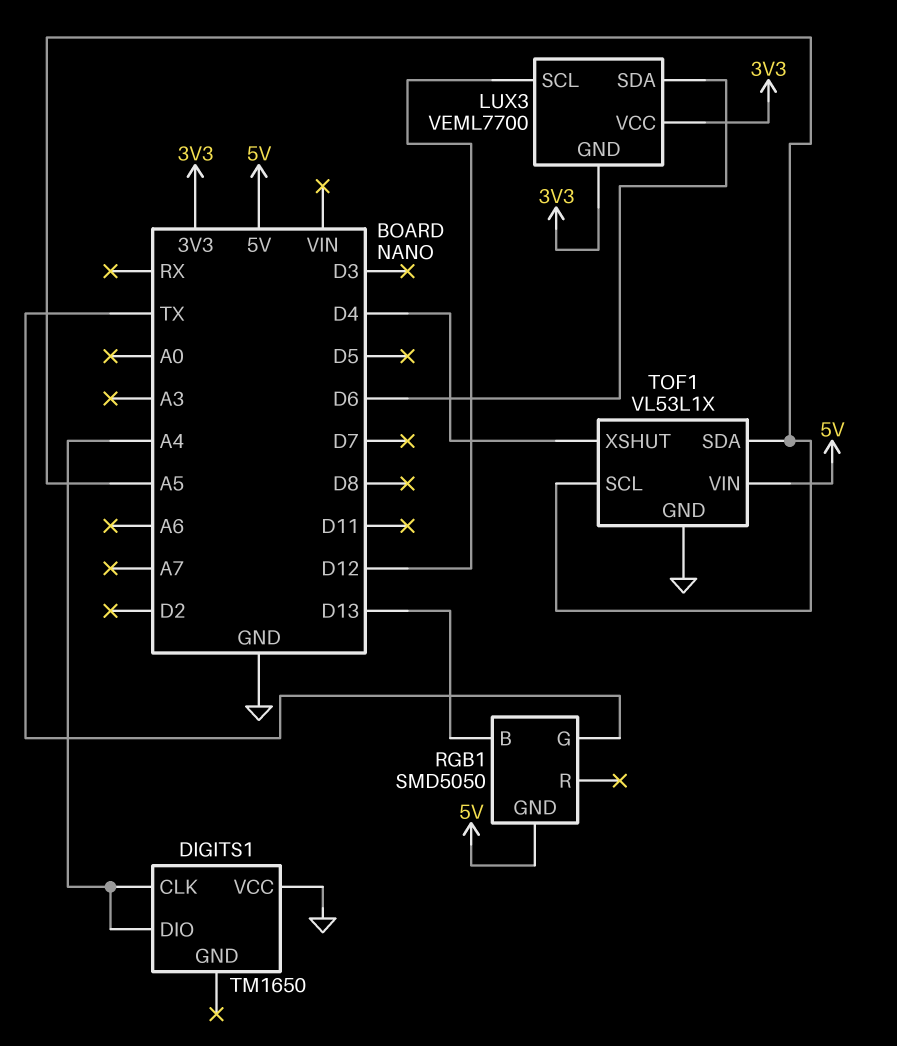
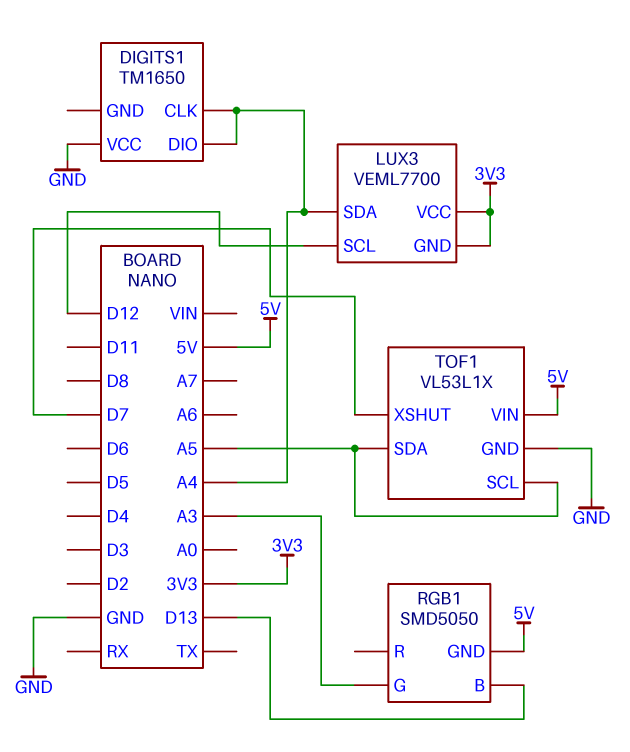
LUX3 pin SDA: D6 -> A4
RGB1 pin G: TX -> A3
TOF1 pin XSHUT: D4 -> D7

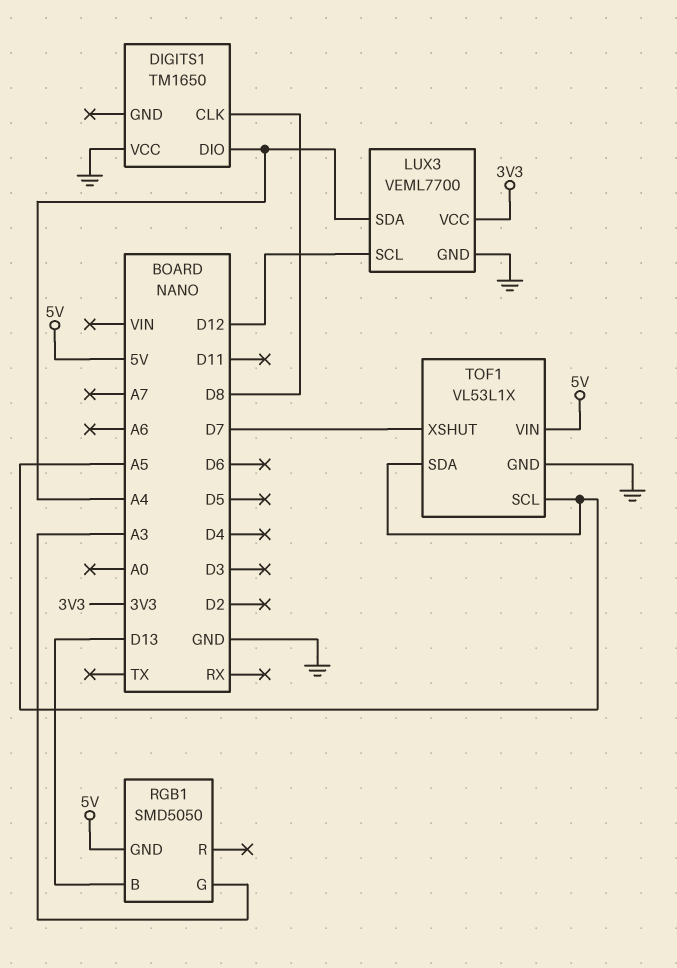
DIGITS1 pin CLK: A4 -> D8
LUX3 pin GND: 3V3 -> GND

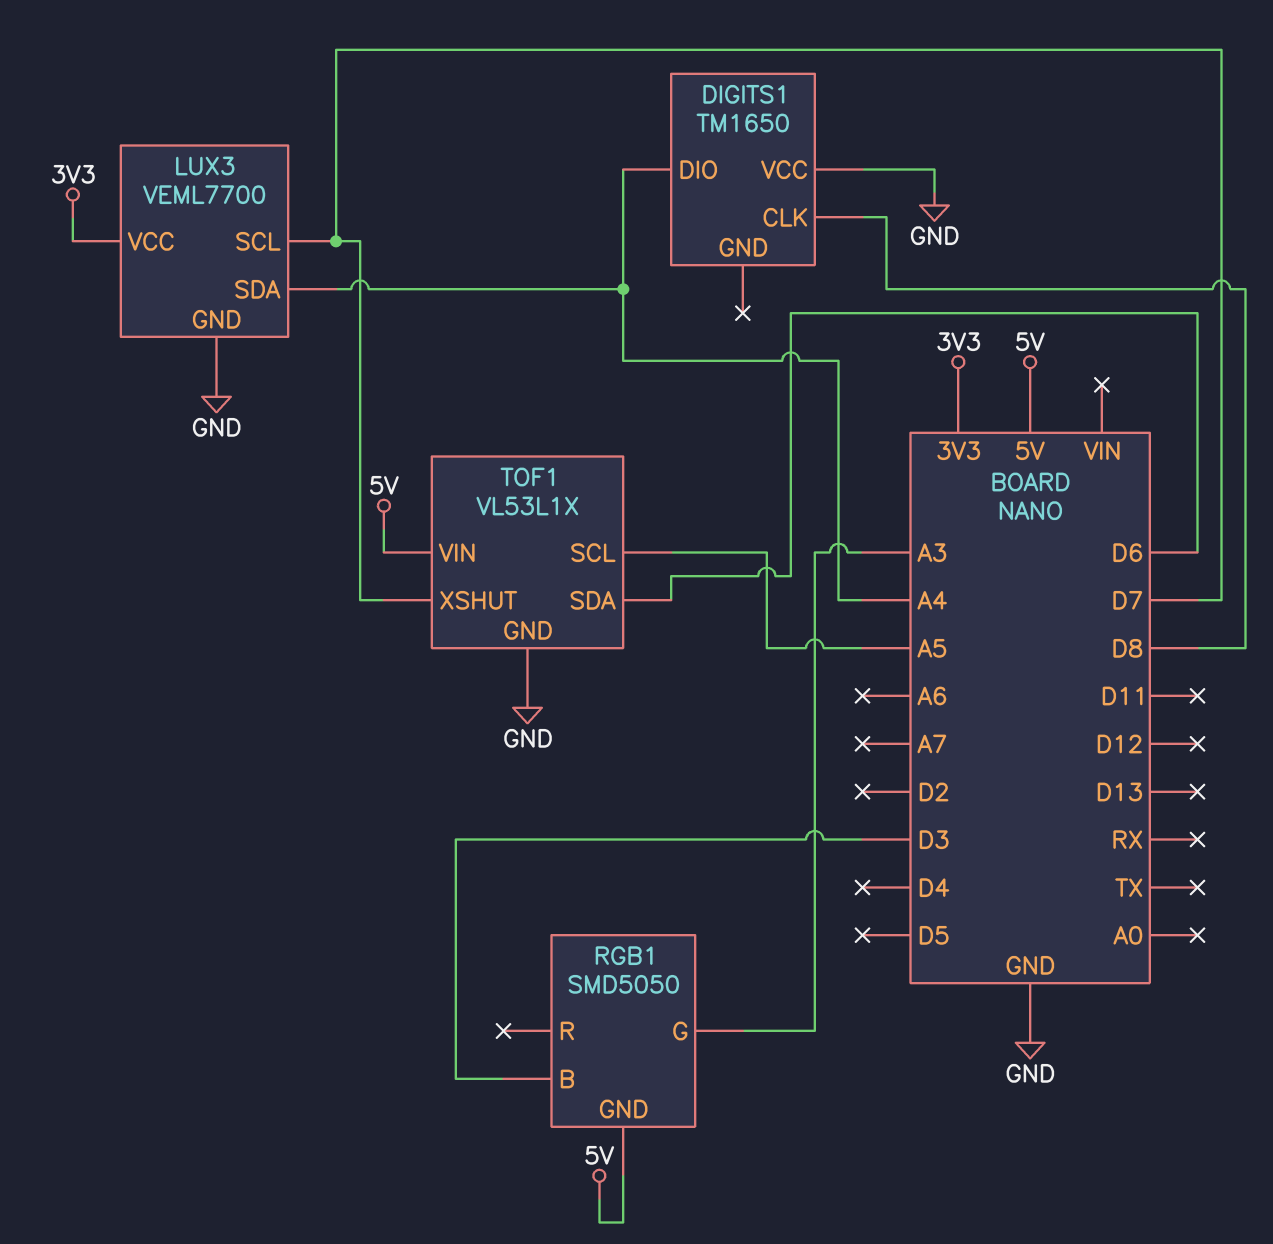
LUX3 pin SCL: D12 -> D7
RGB1 pin B: D13 -> D3
TOF1 pin SDA: A5 -> D6

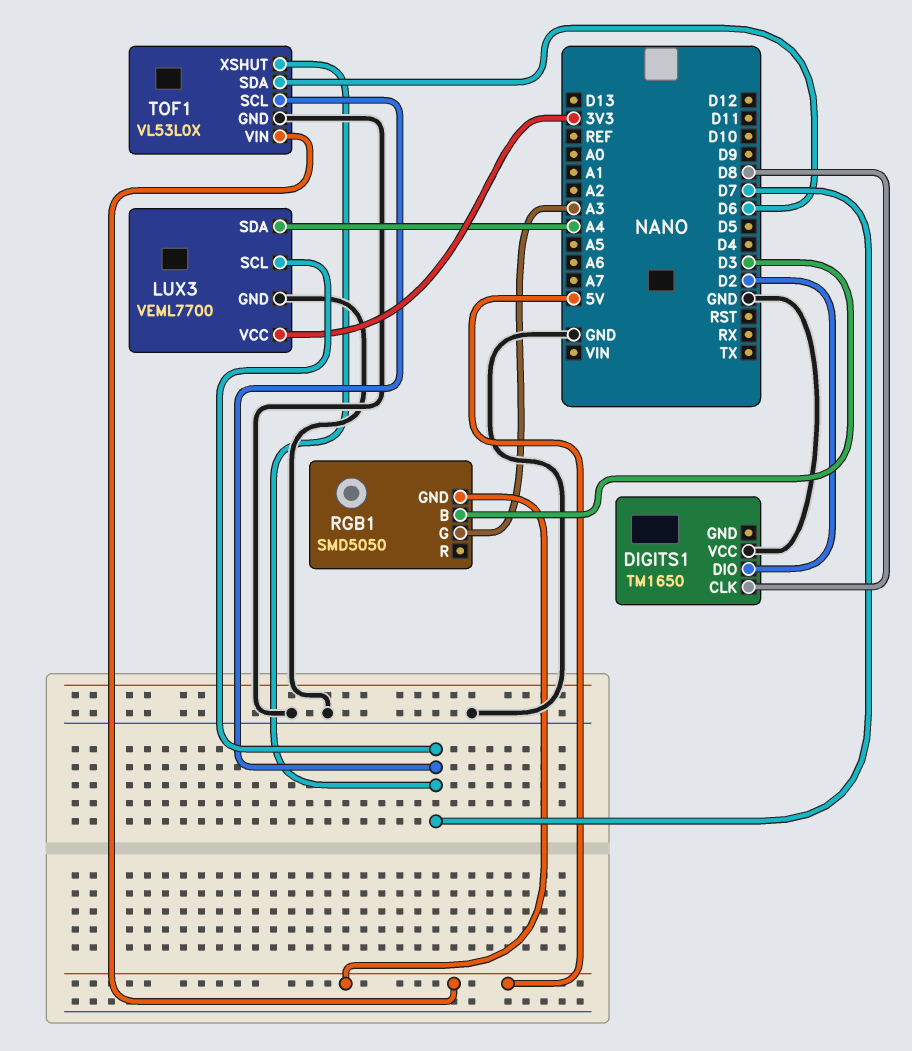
DIGITS1 pin DIO: A4 -> D2
TOF1: VL53L1X -> VL53L0X
TOF1 pin SCL: A5 -> D7

